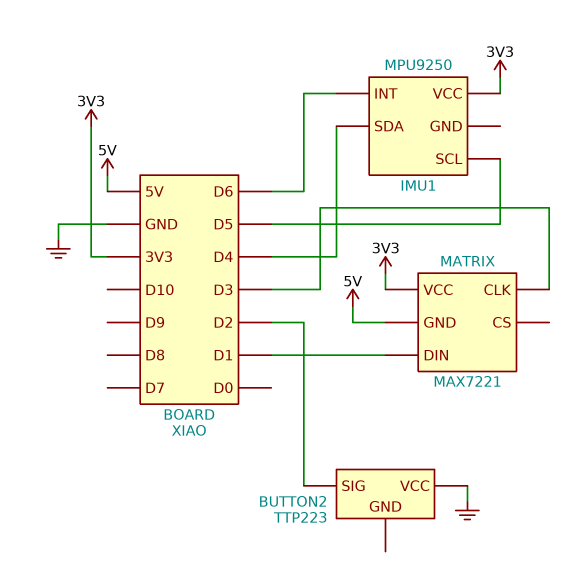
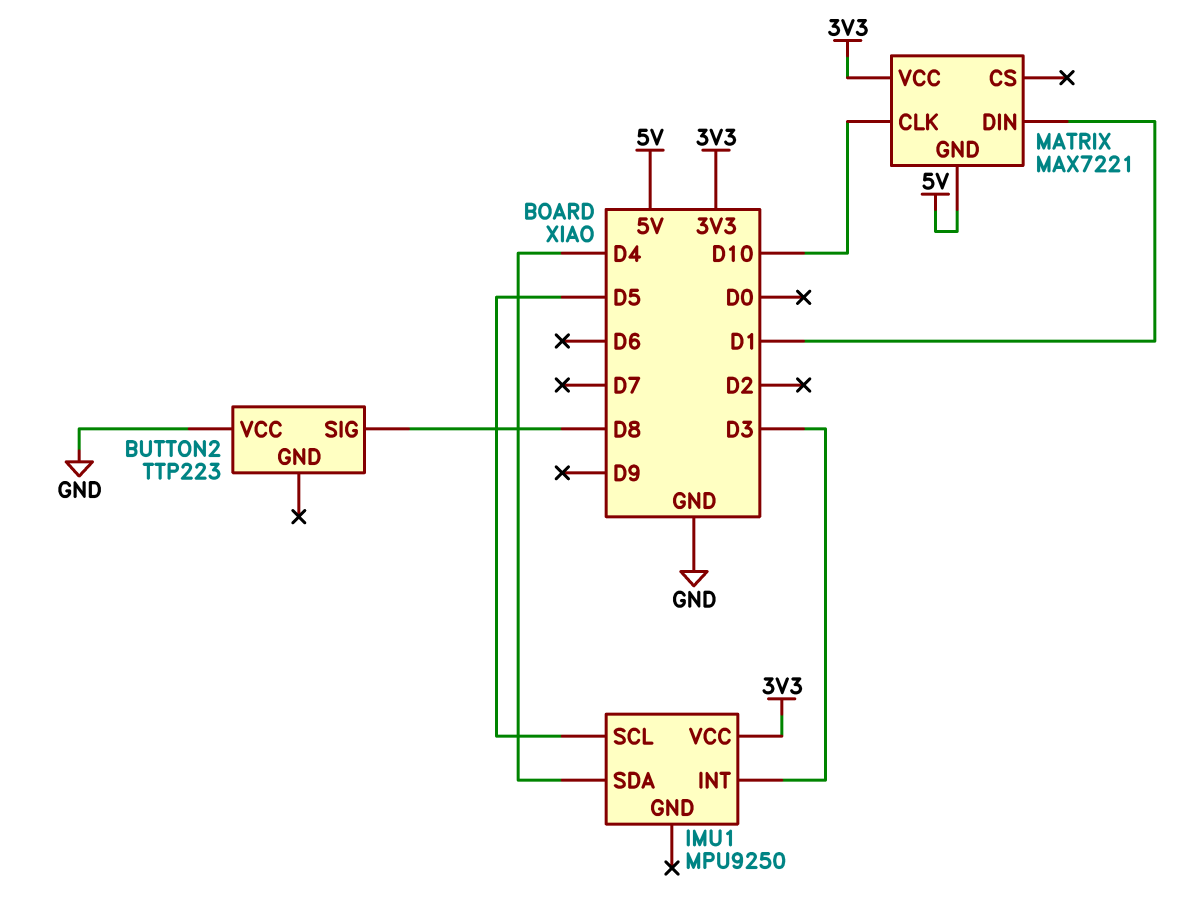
BUTTON2 pin SIG: D2 -> D8
IMU1 pin INT: D6 -> D3
MATRIX pin CLK: D3 -> D10

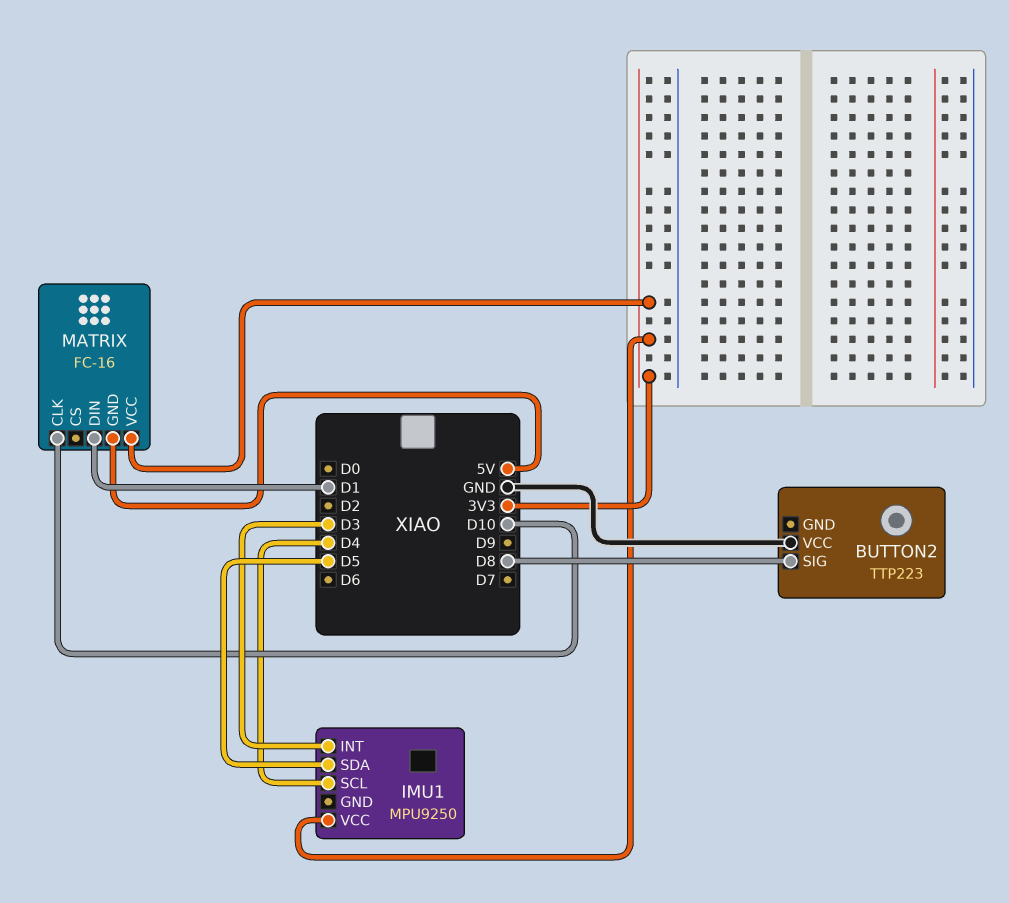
IMU1 pin SCL: D5 -> D4
IMU1 pin SDA: D4 -> D5
MATRIX: MAX7221 -> FC-16

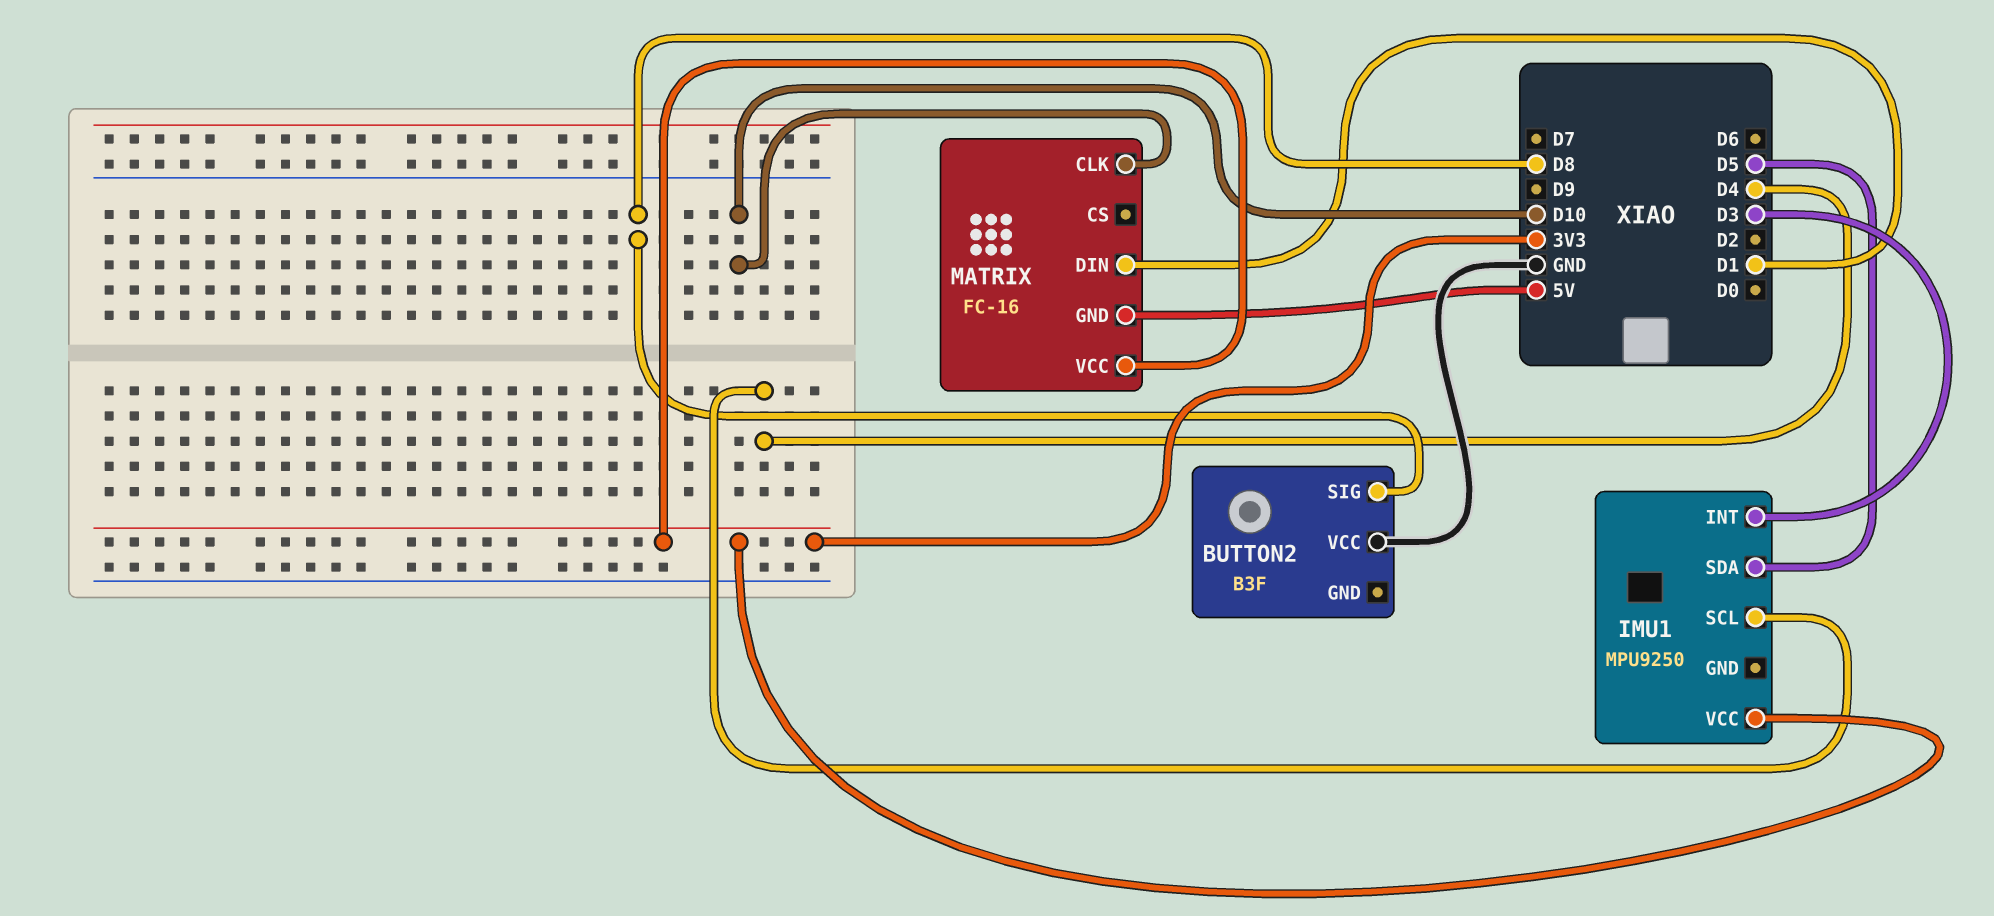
BUTTON2: TTP223 -> B3F

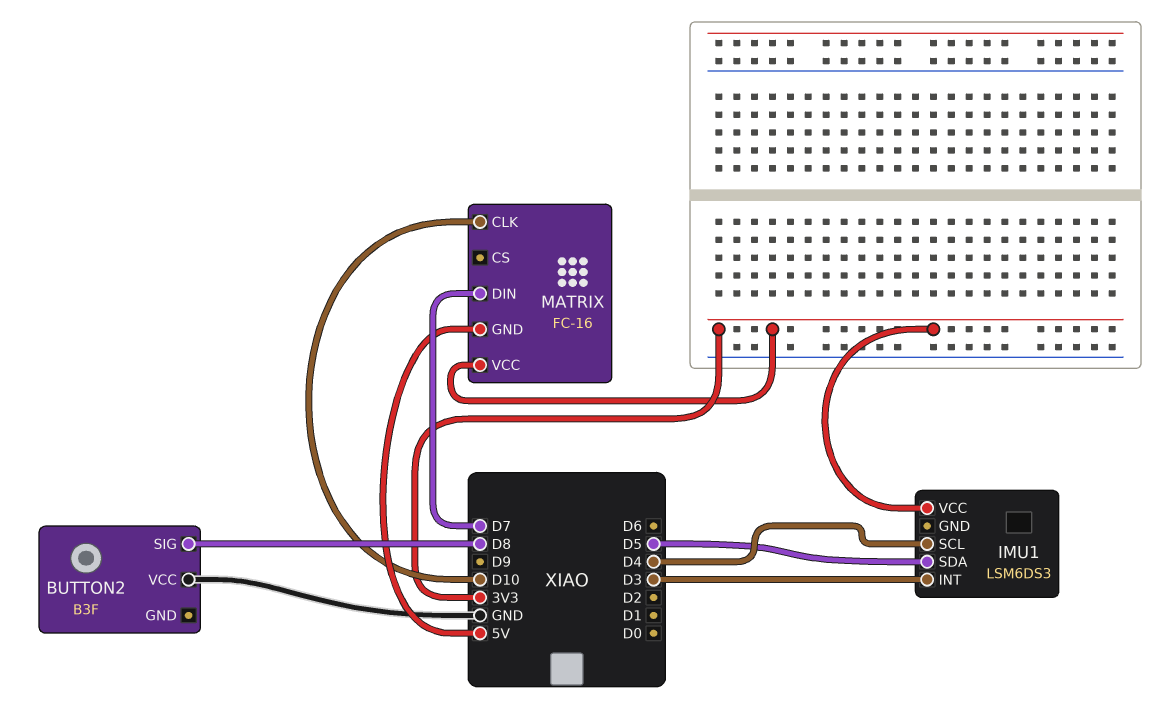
IMU1: MPU9250 -> LSM6DS3
MATRIX pin DIN: D1 -> D7

